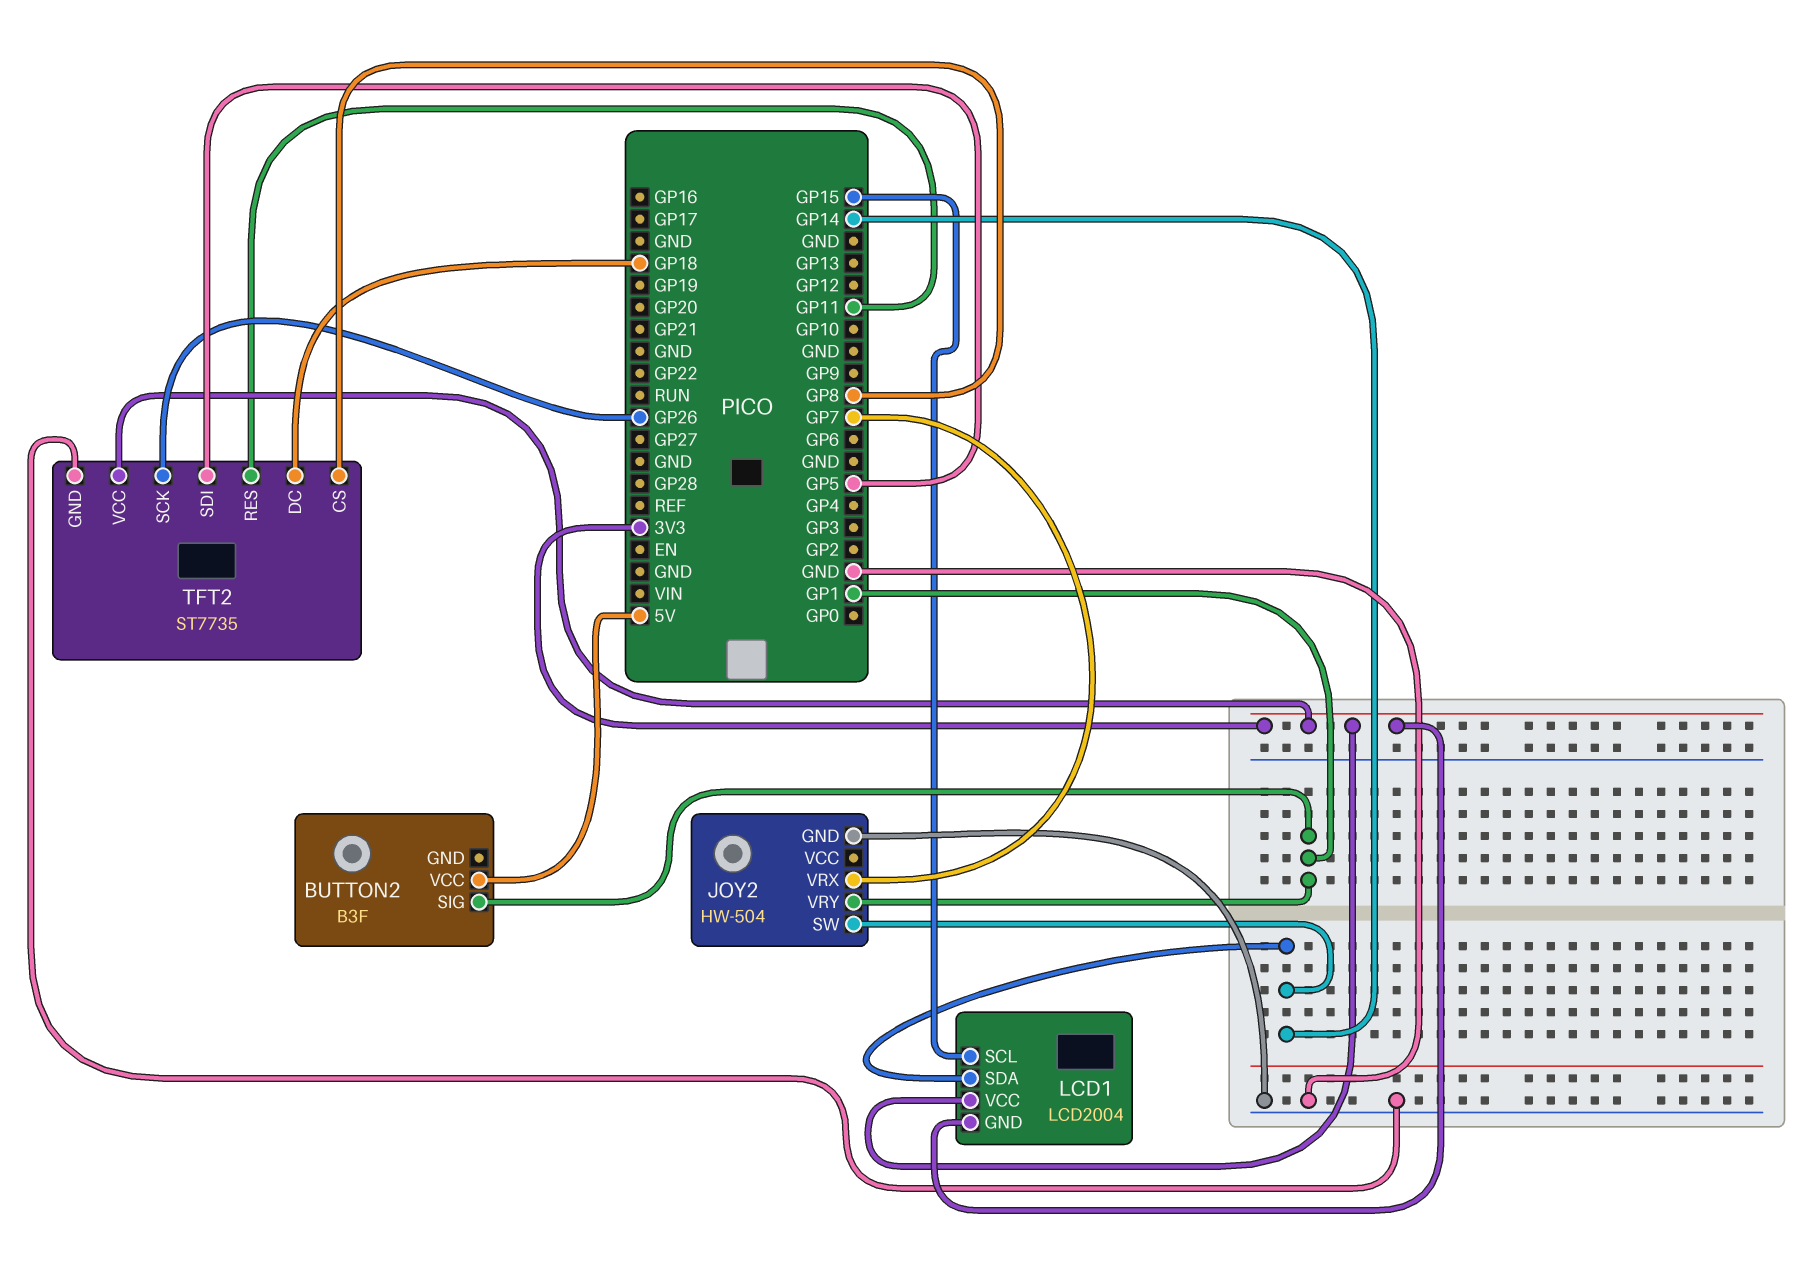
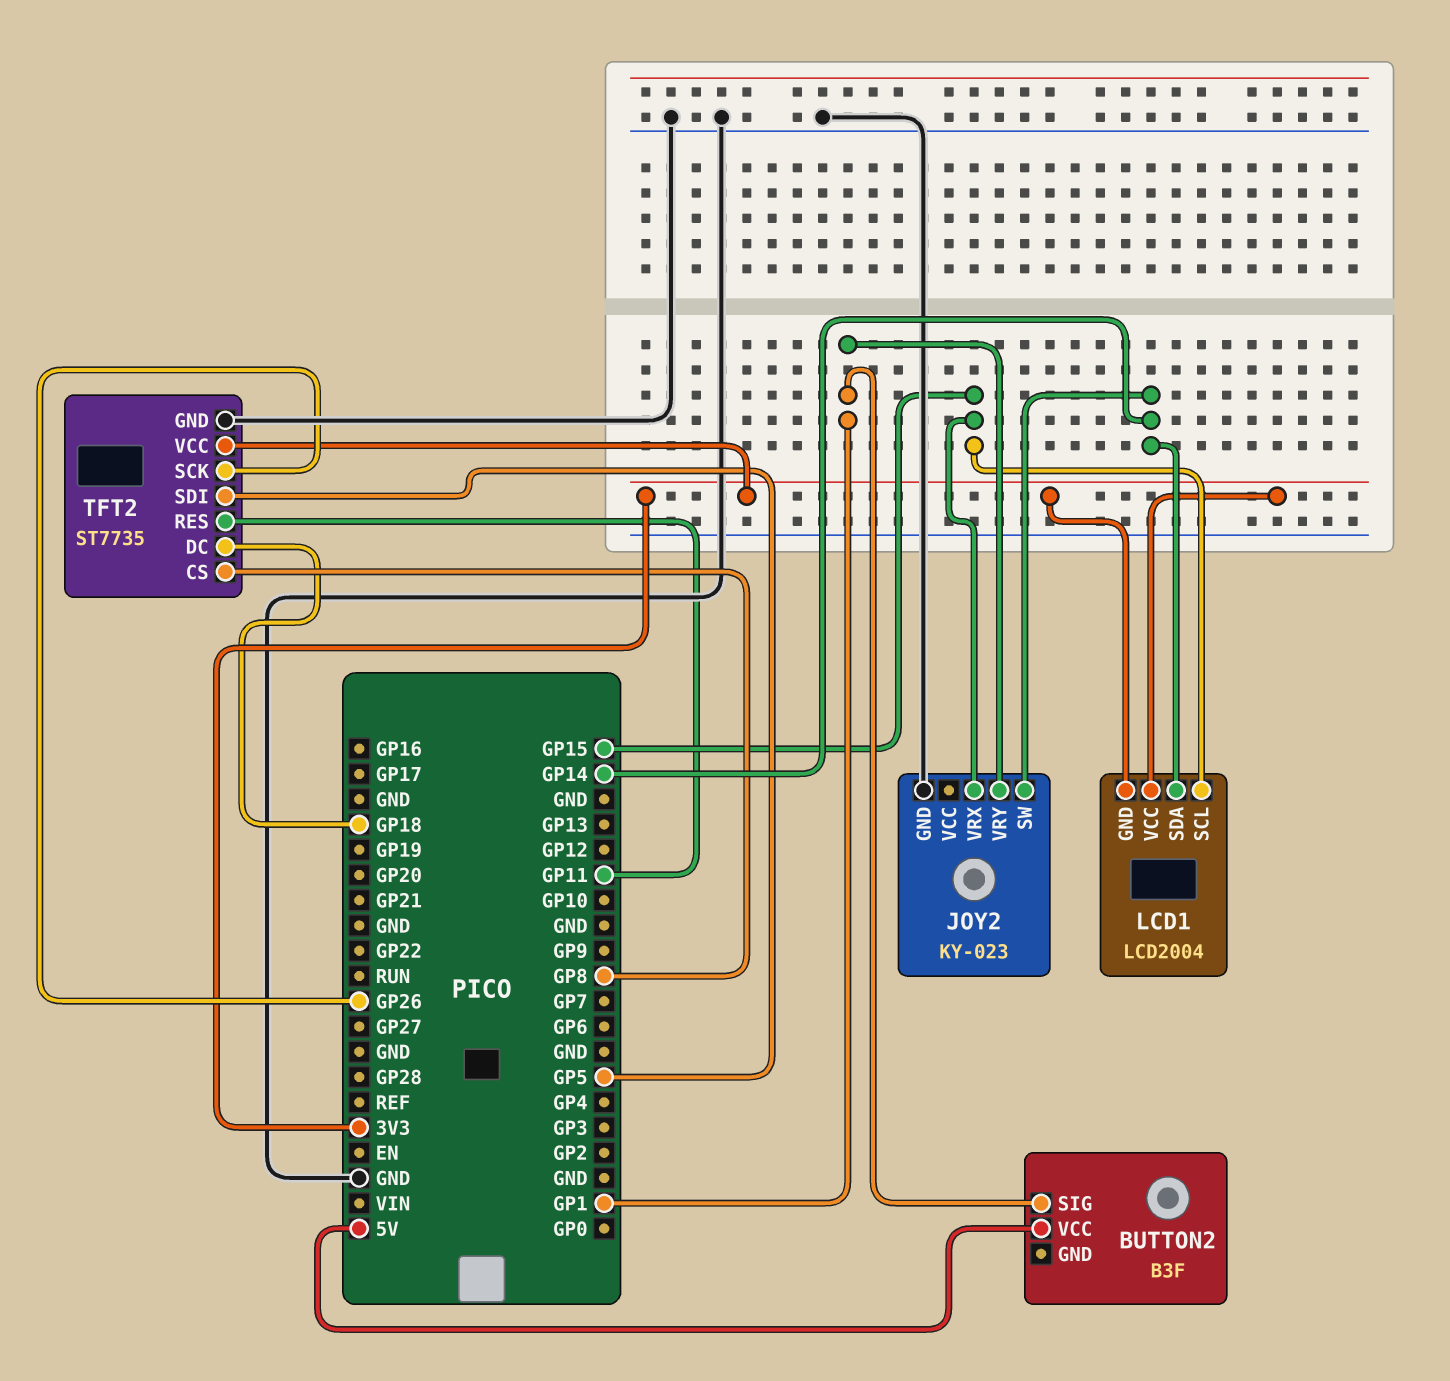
JOY2: HW-504 -> KY-023
JOY2 pin VRX: GP7 -> GP15

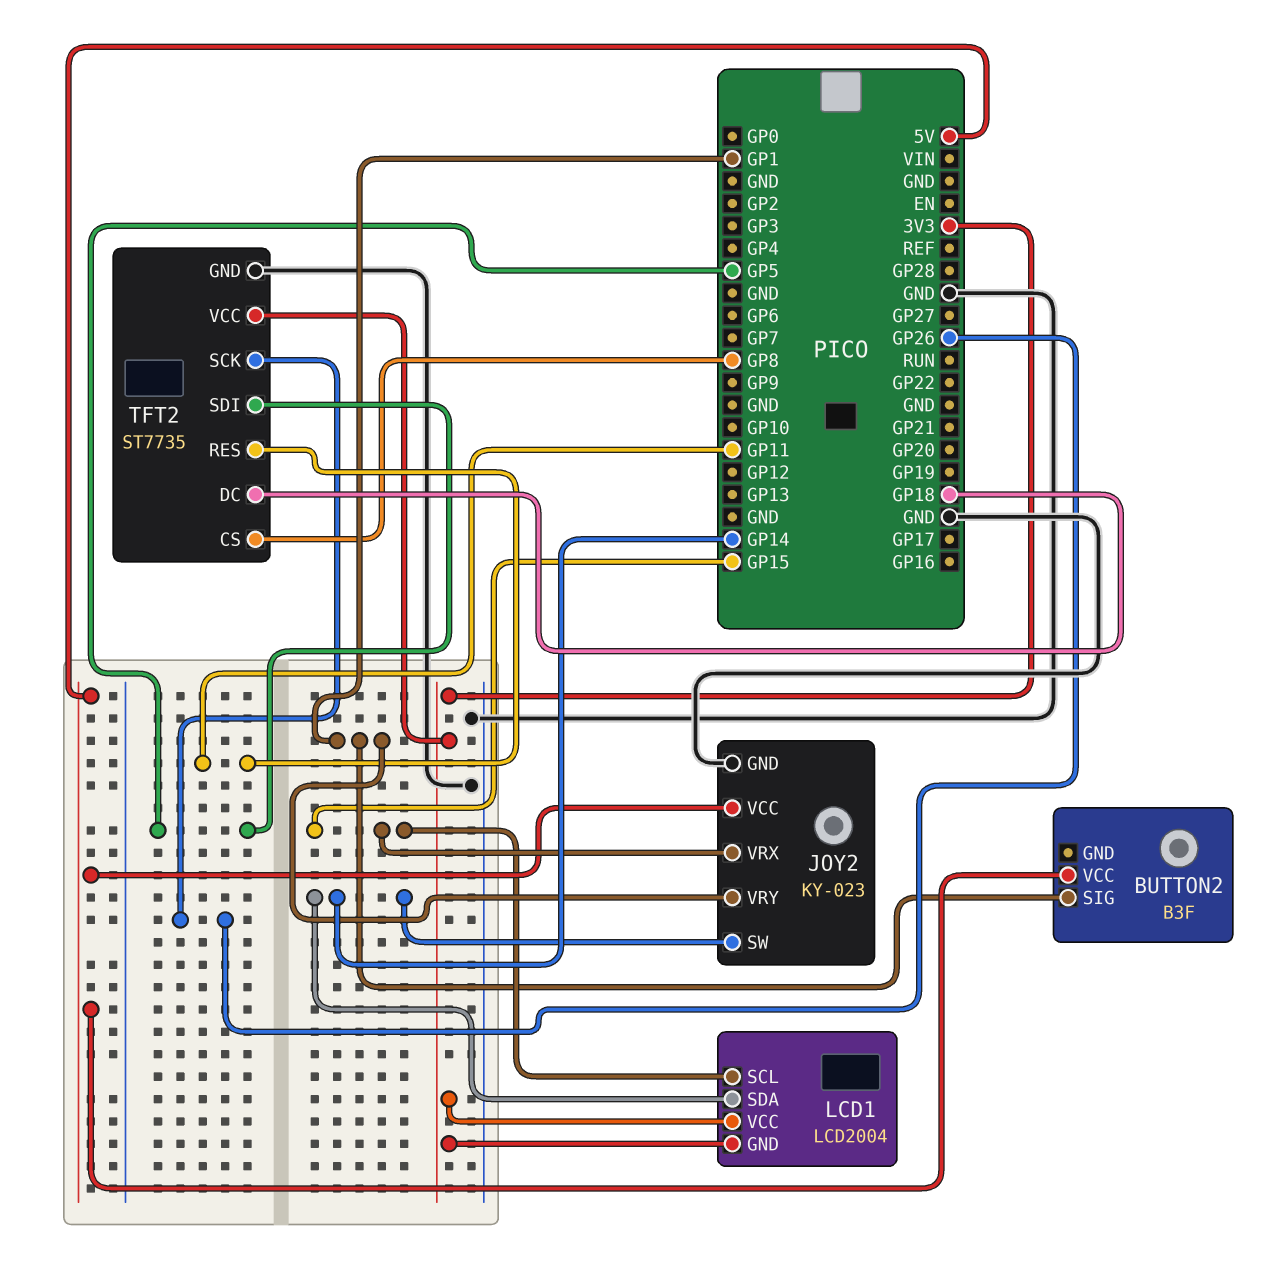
JOY2 pin VCC: none -> 5V

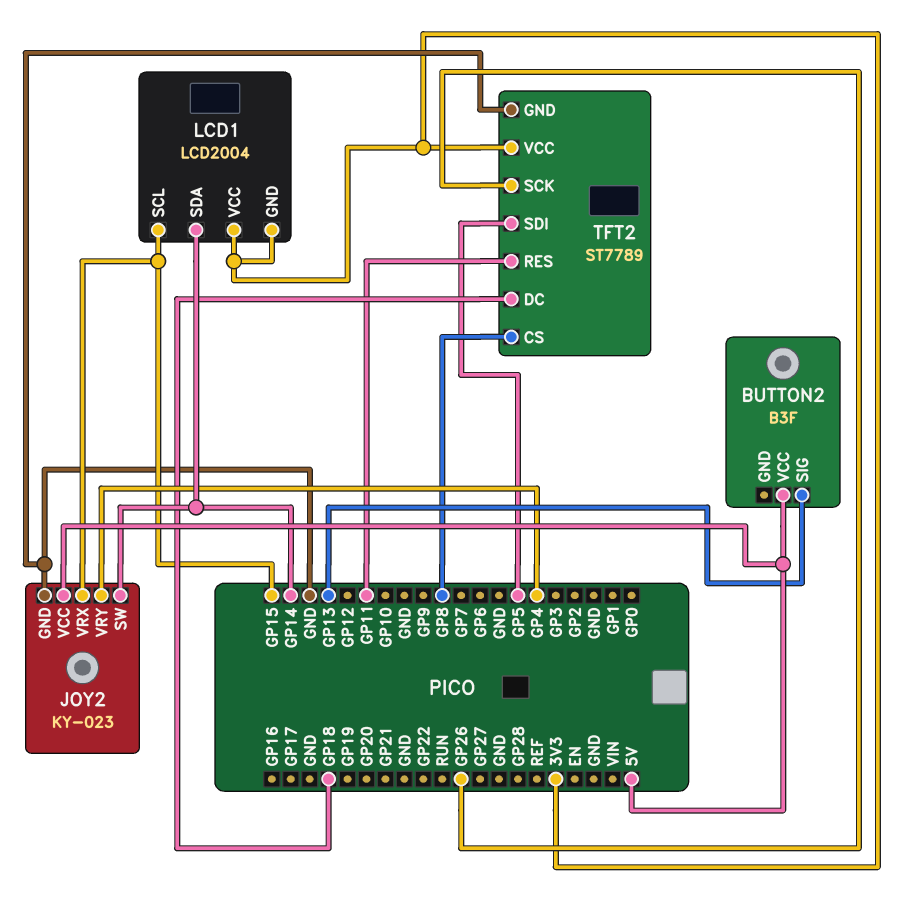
BUTTON2 pin SIG: GP1 -> GP13
JOY2 pin VRY: GP1 -> GP4
TFT2: ST7735 -> ST7789

